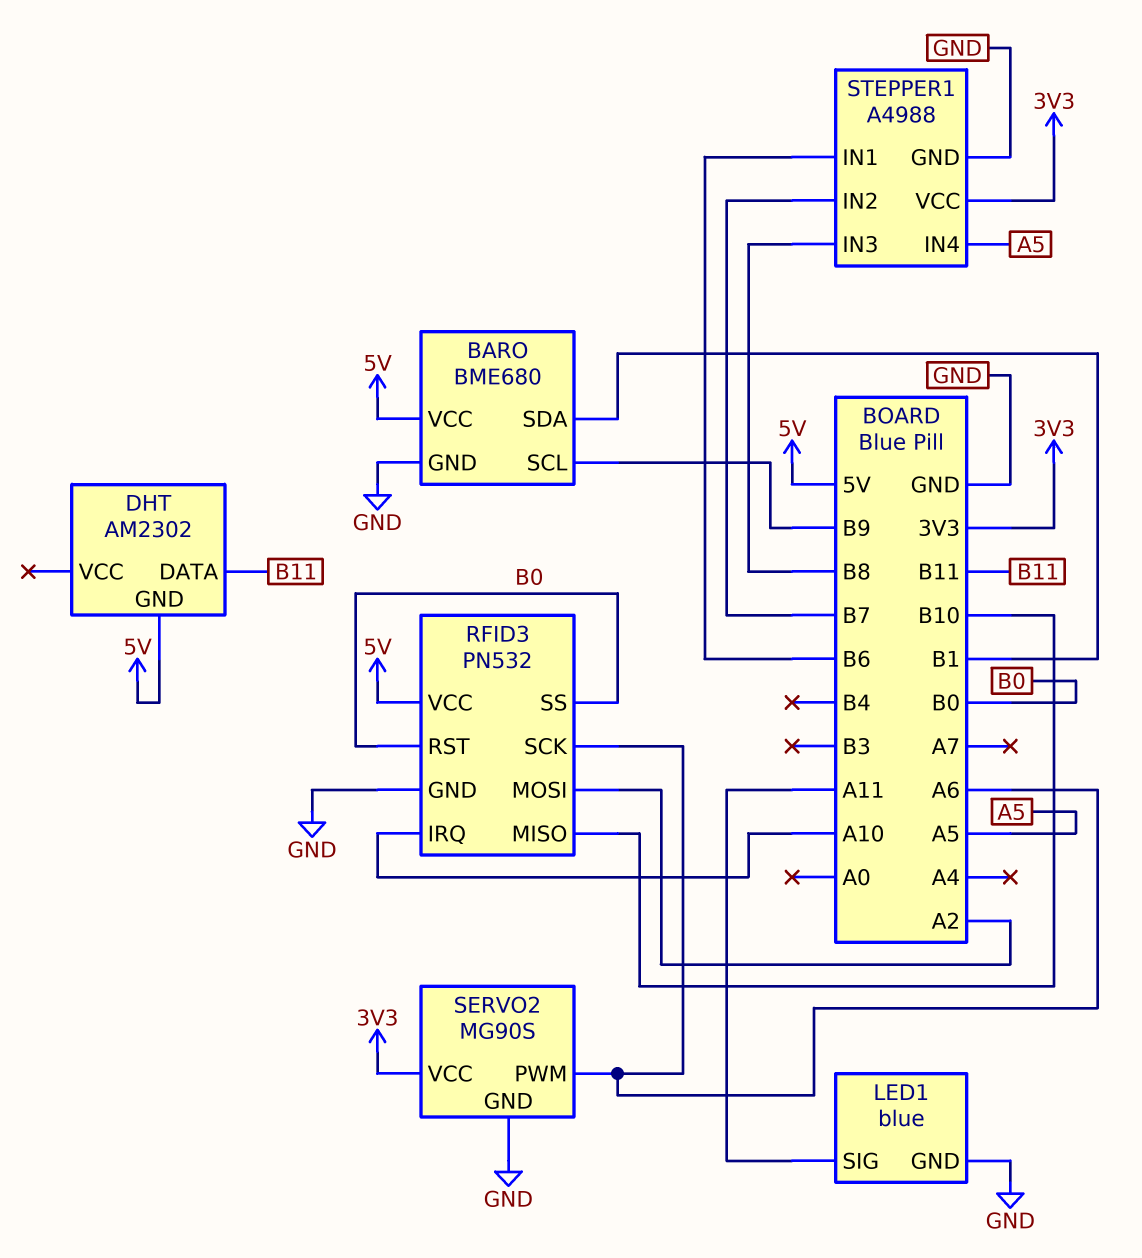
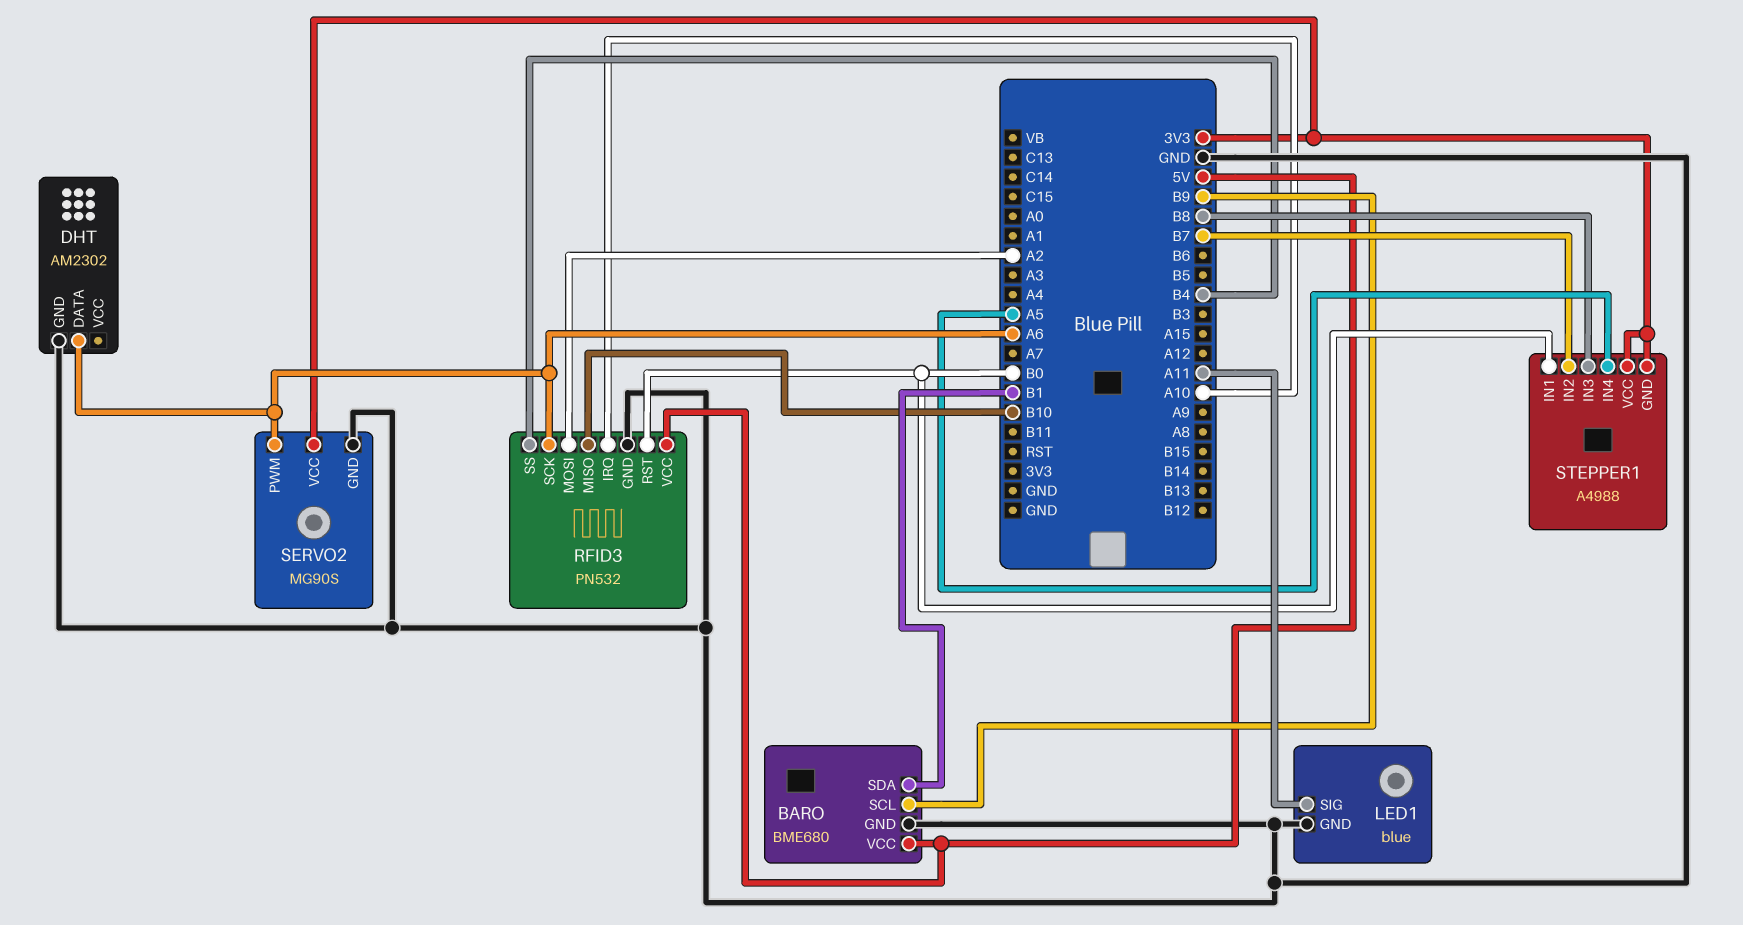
DHT pin DATA: B11 -> A6
DHT pin GND: 5V -> GND
RFID3 pin SS: B0 -> B4
STEPPER1 pin GND: GND -> 3V3
STEPPER1 pin IN1: B6 -> B0

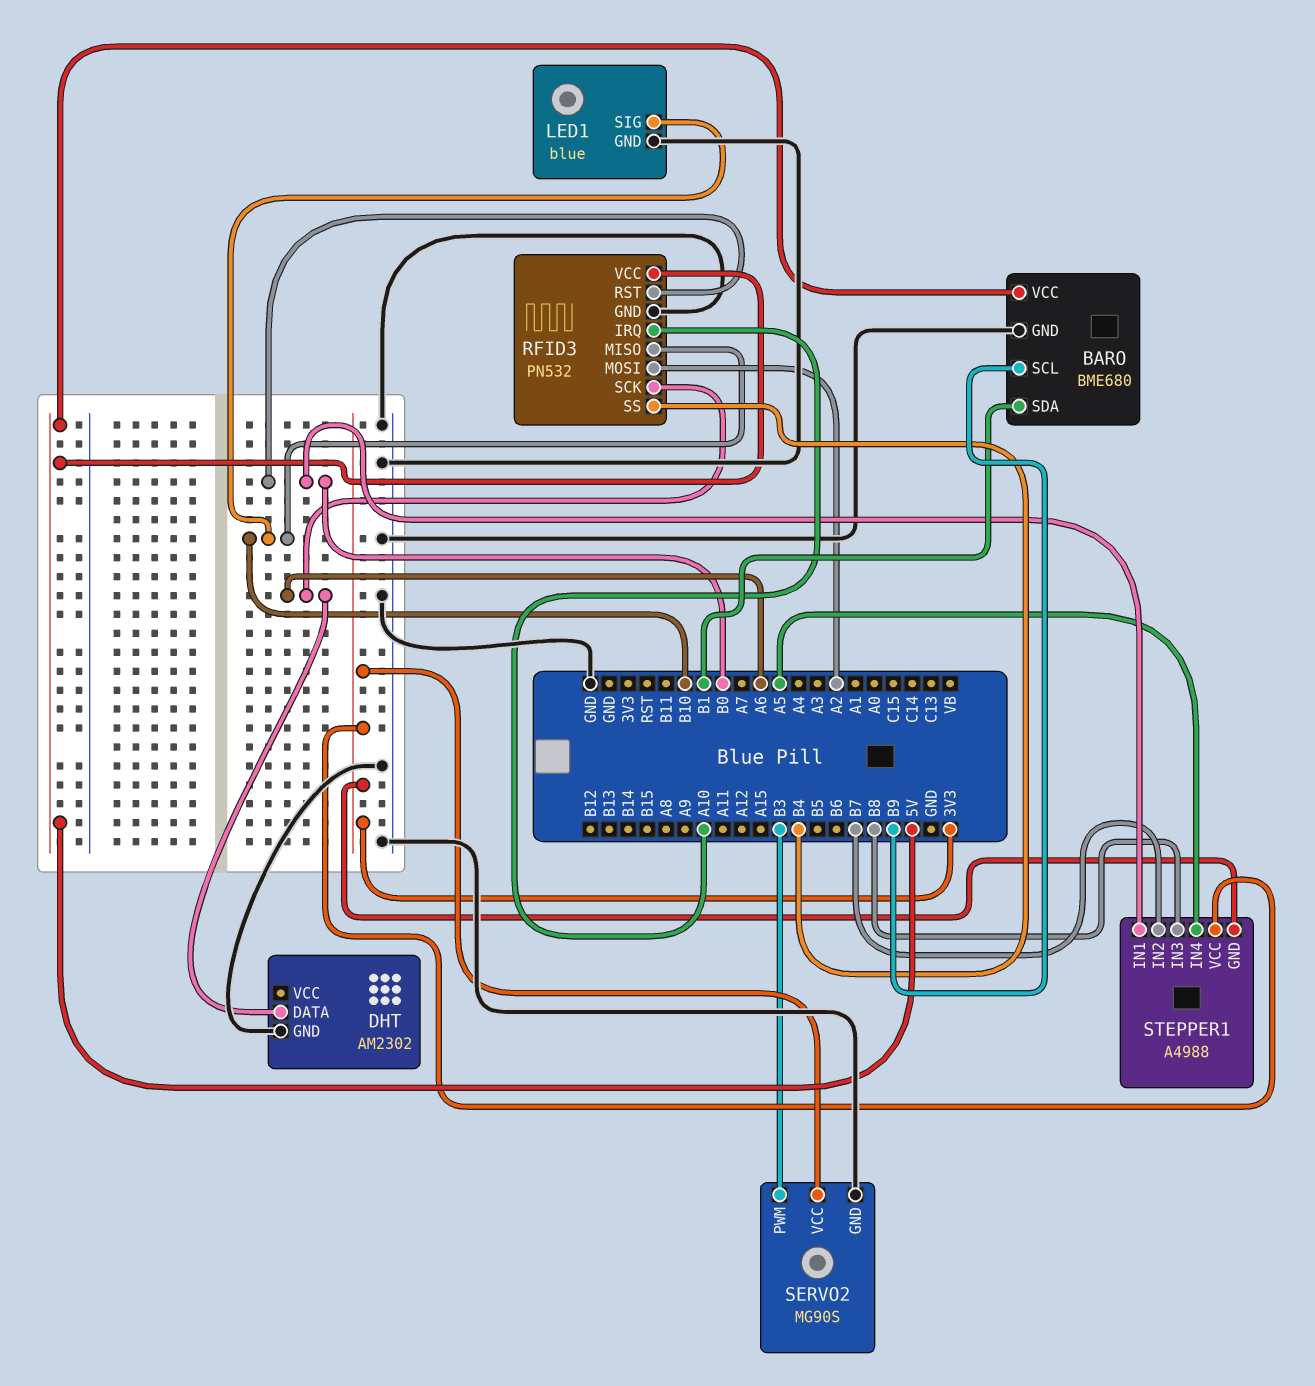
LED1 pin SIG: A11 -> B10
SERVO2 pin PWM: A6 -> B3

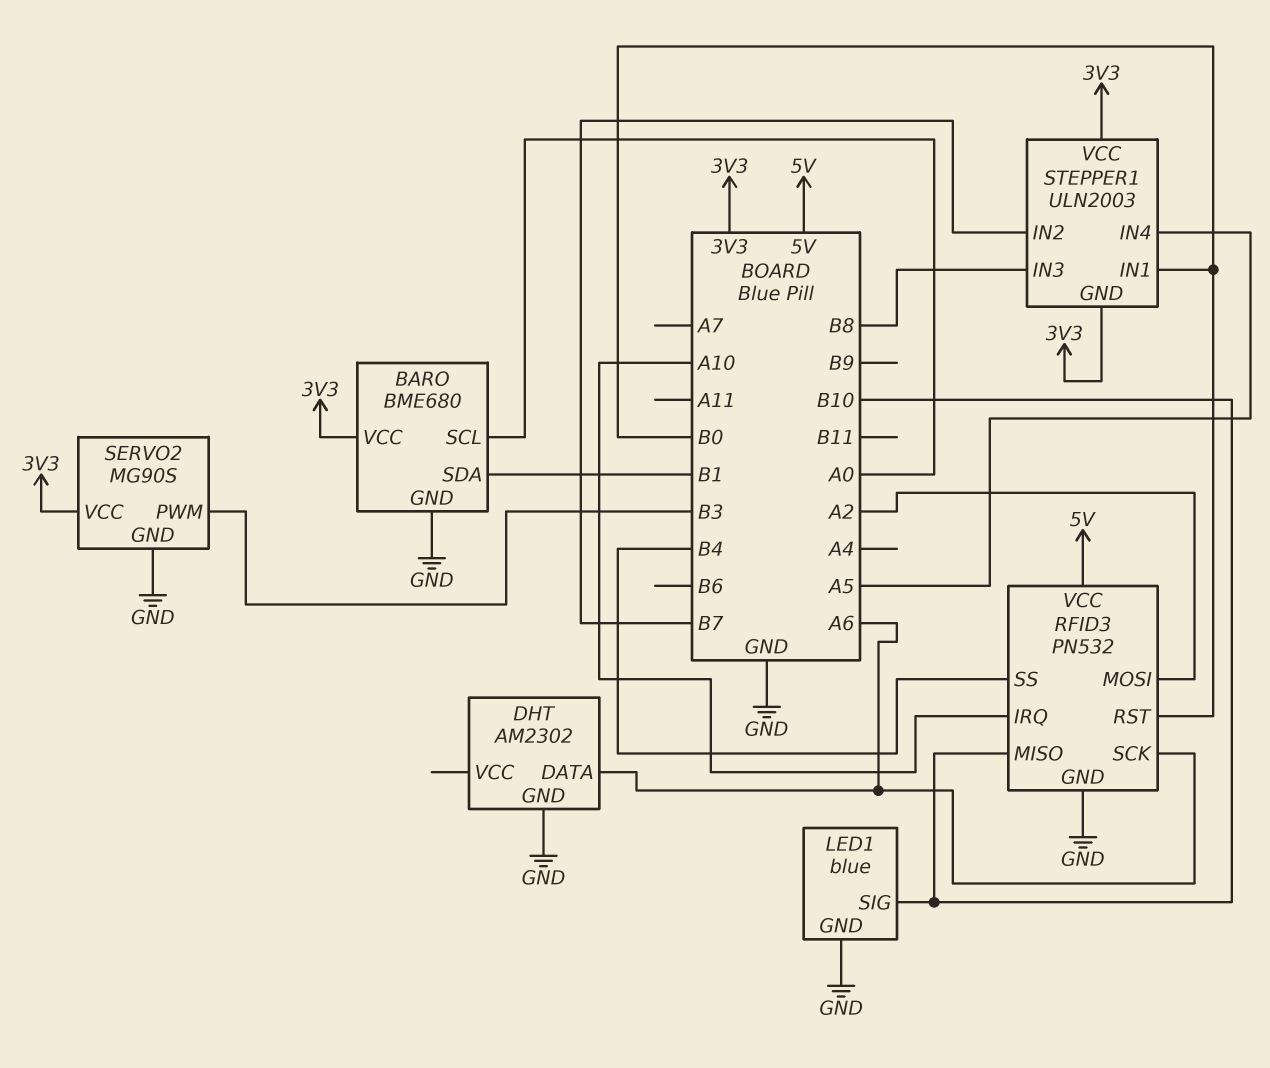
BARO pin SCL: B9 -> A0
BARO pin VCC: 5V -> 3V3
STEPPER1: A4988 -> ULN2003

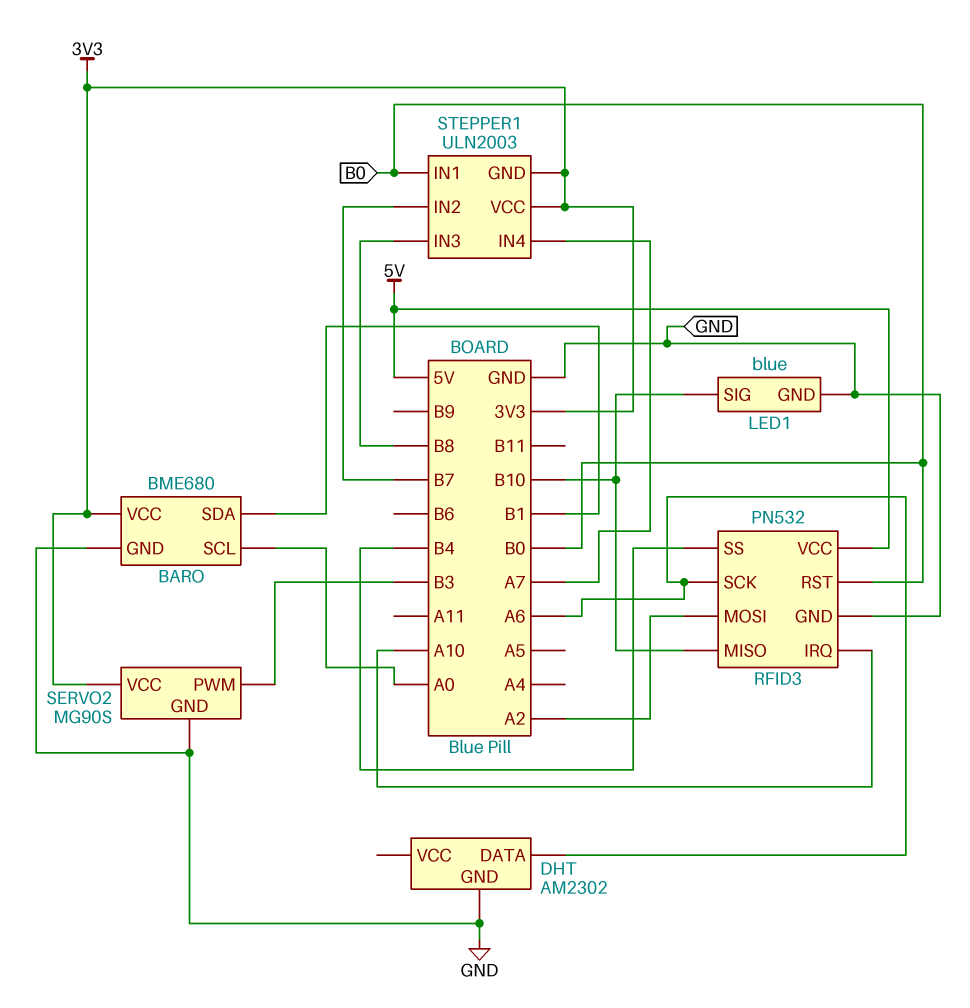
STEPPER1 pin IN4: A5 -> A7

